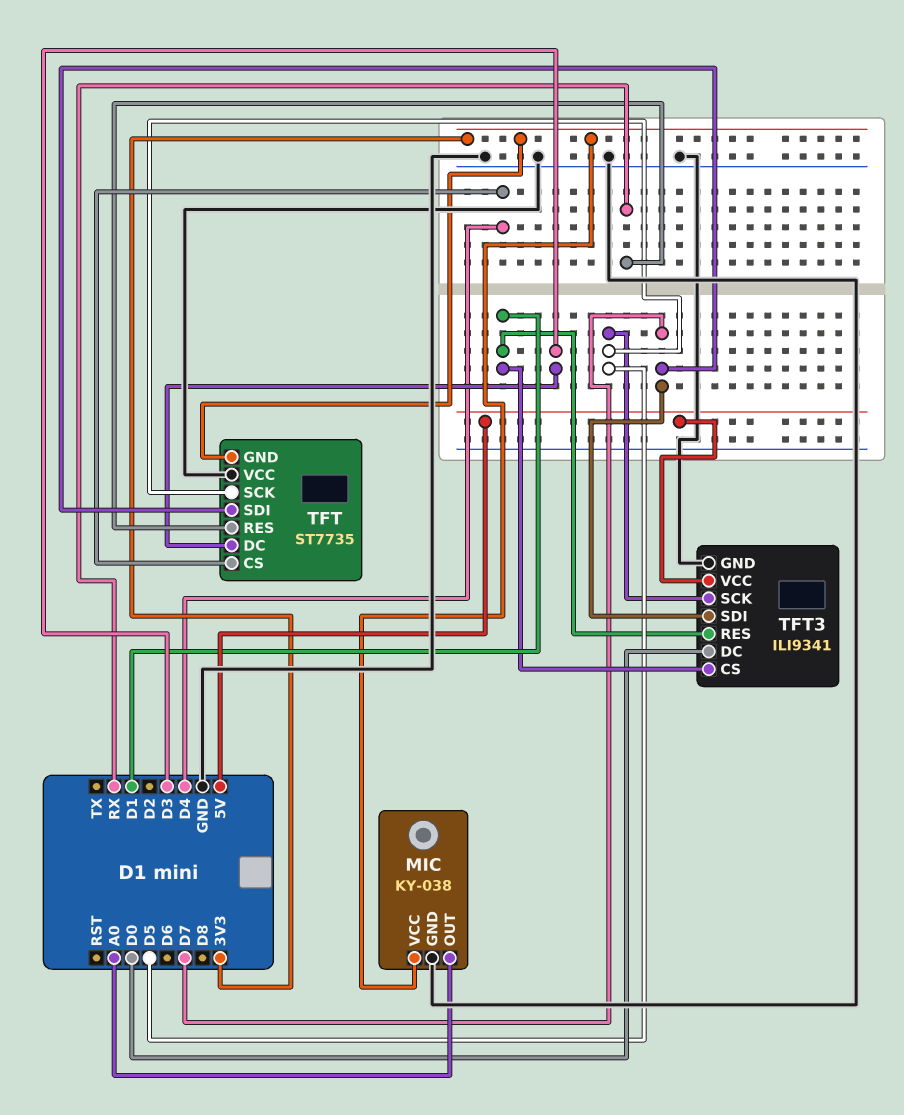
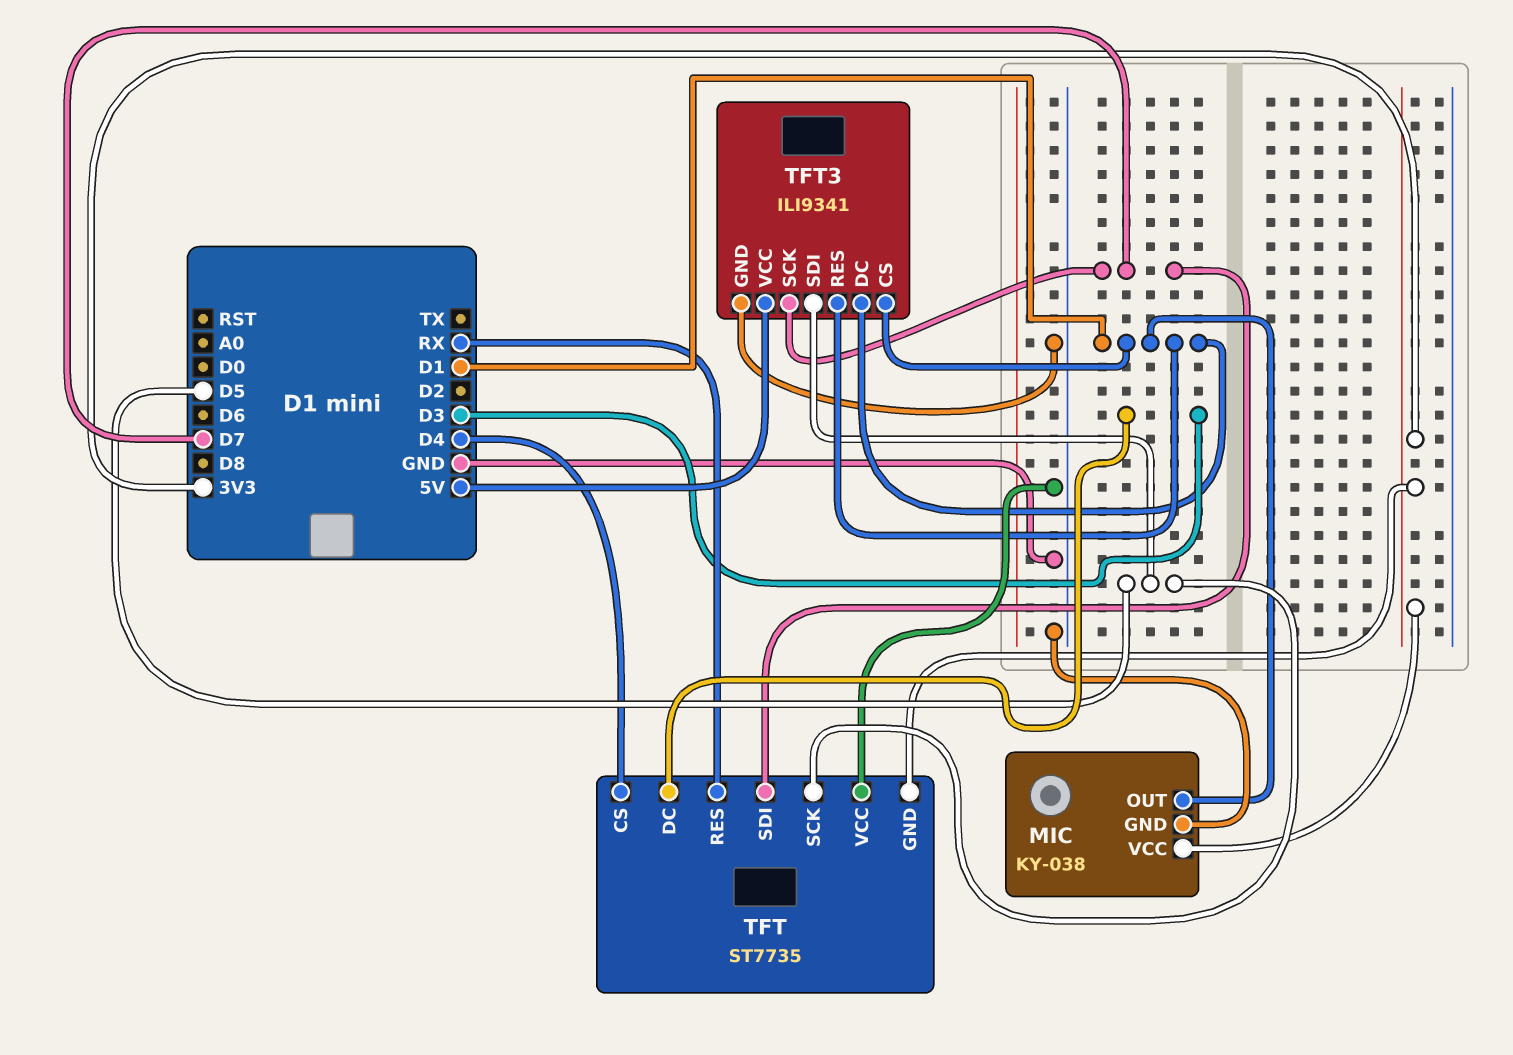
MIC pin OUT: A0 -> D1
TFT3 pin DC: D0 -> D1
TFT3 pin SCK: D5 -> D7
TFT3 pin SDI: D7 -> D5

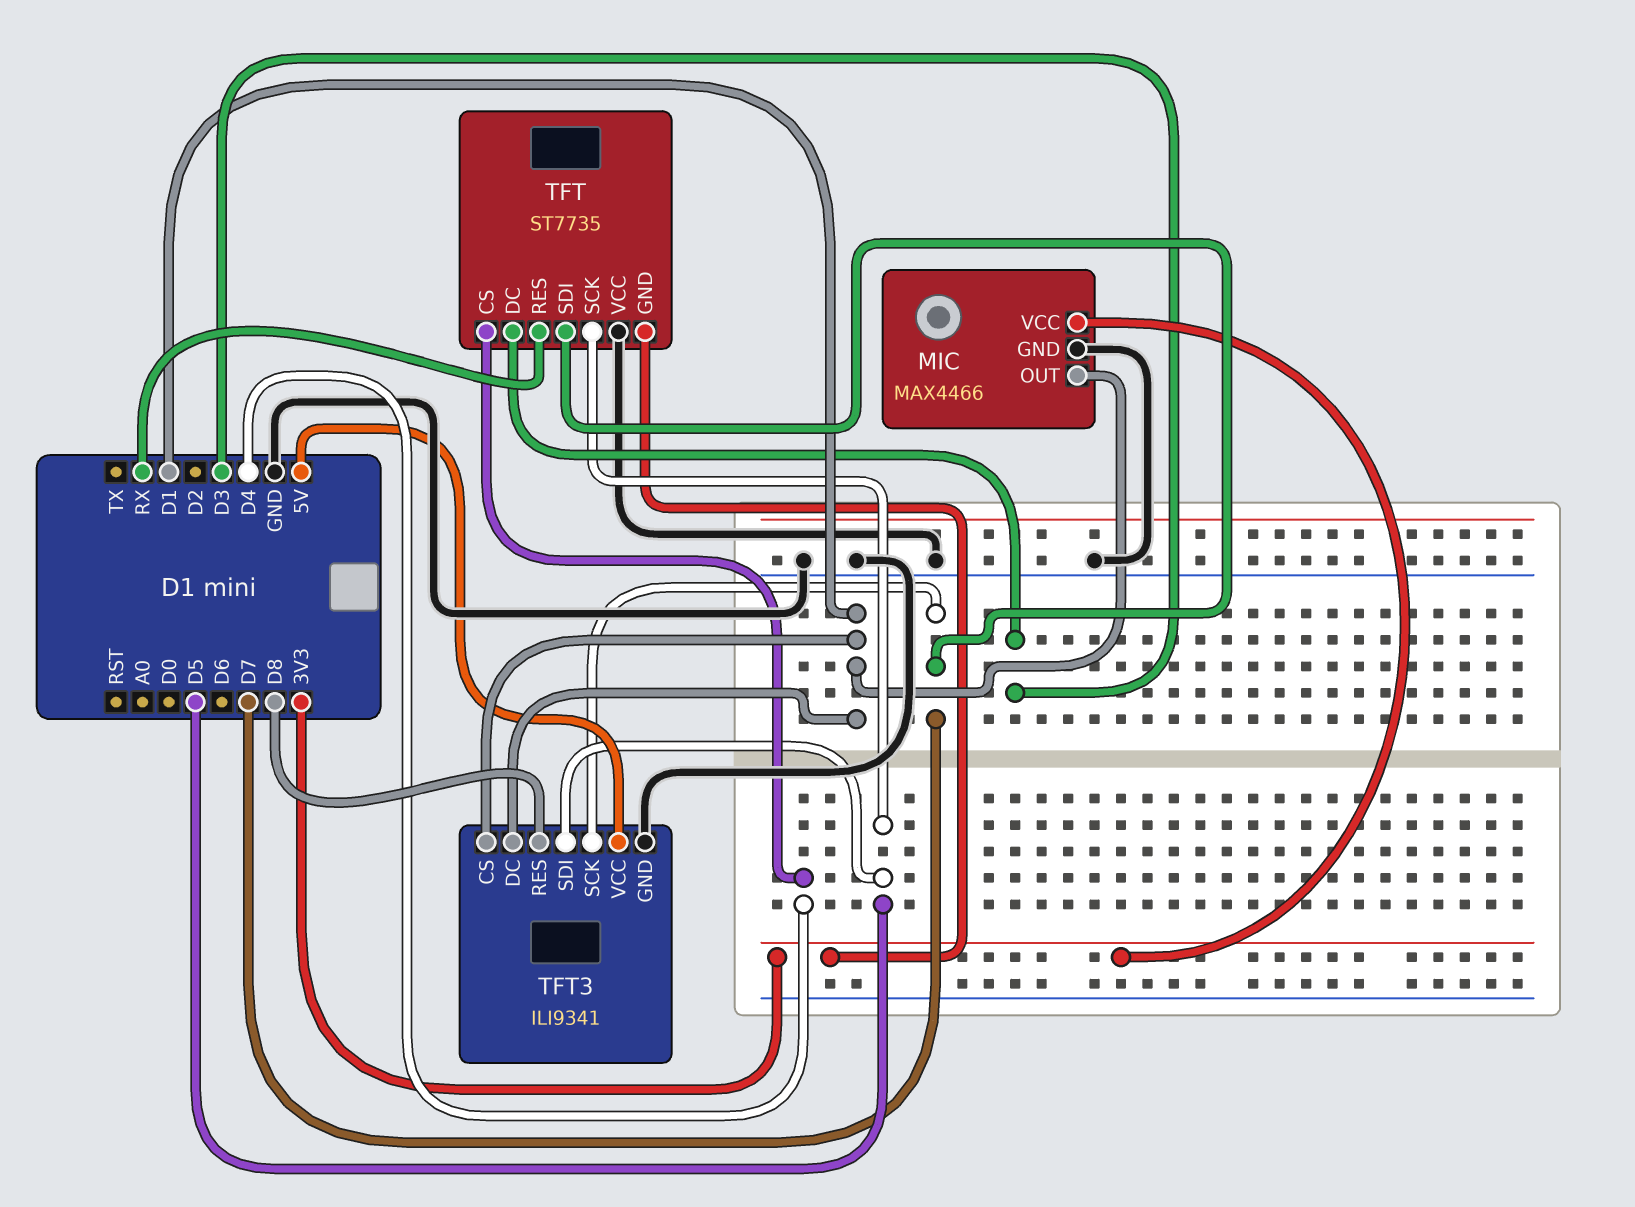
MIC: KY-038 -> MAX4466
TFT3 pin RES: D1 -> D8

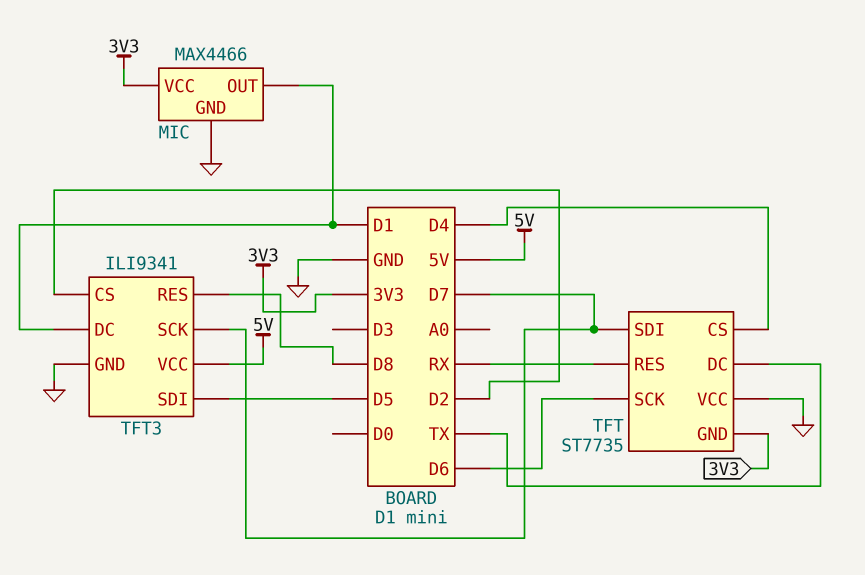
TFT pin DC: D3 -> TX
TFT pin SCK: D5 -> D6
TFT3 pin CS: D1 -> D2

